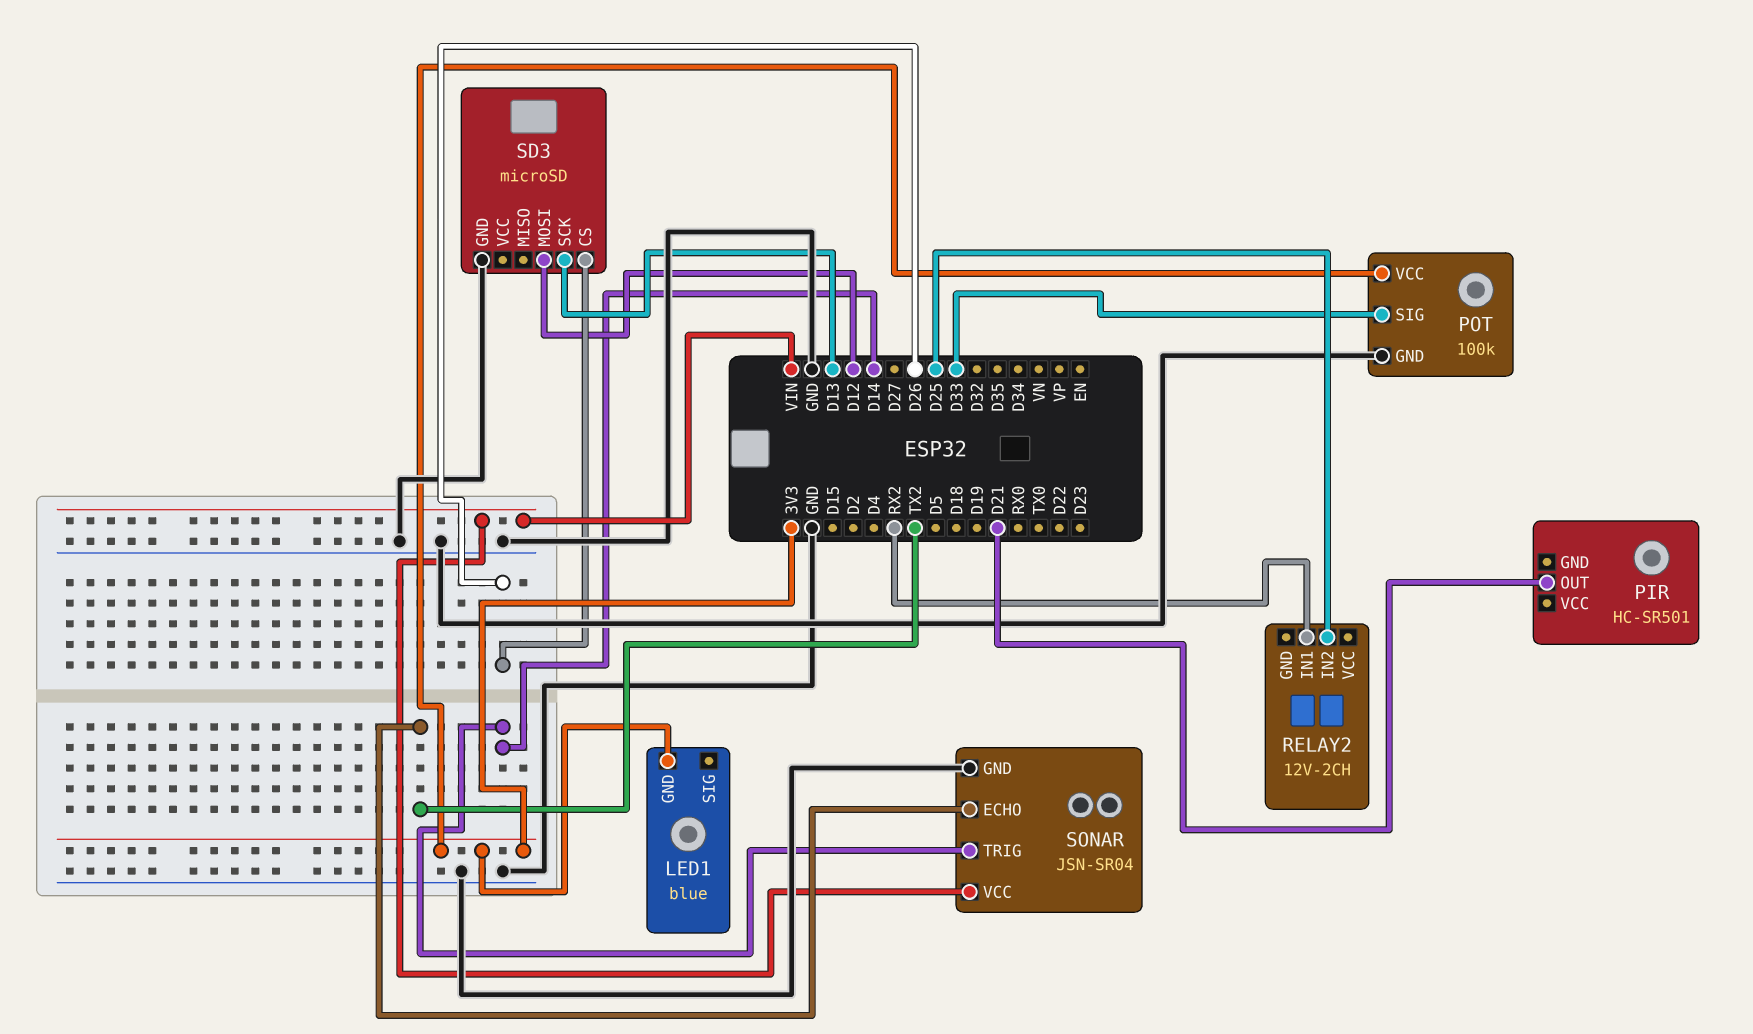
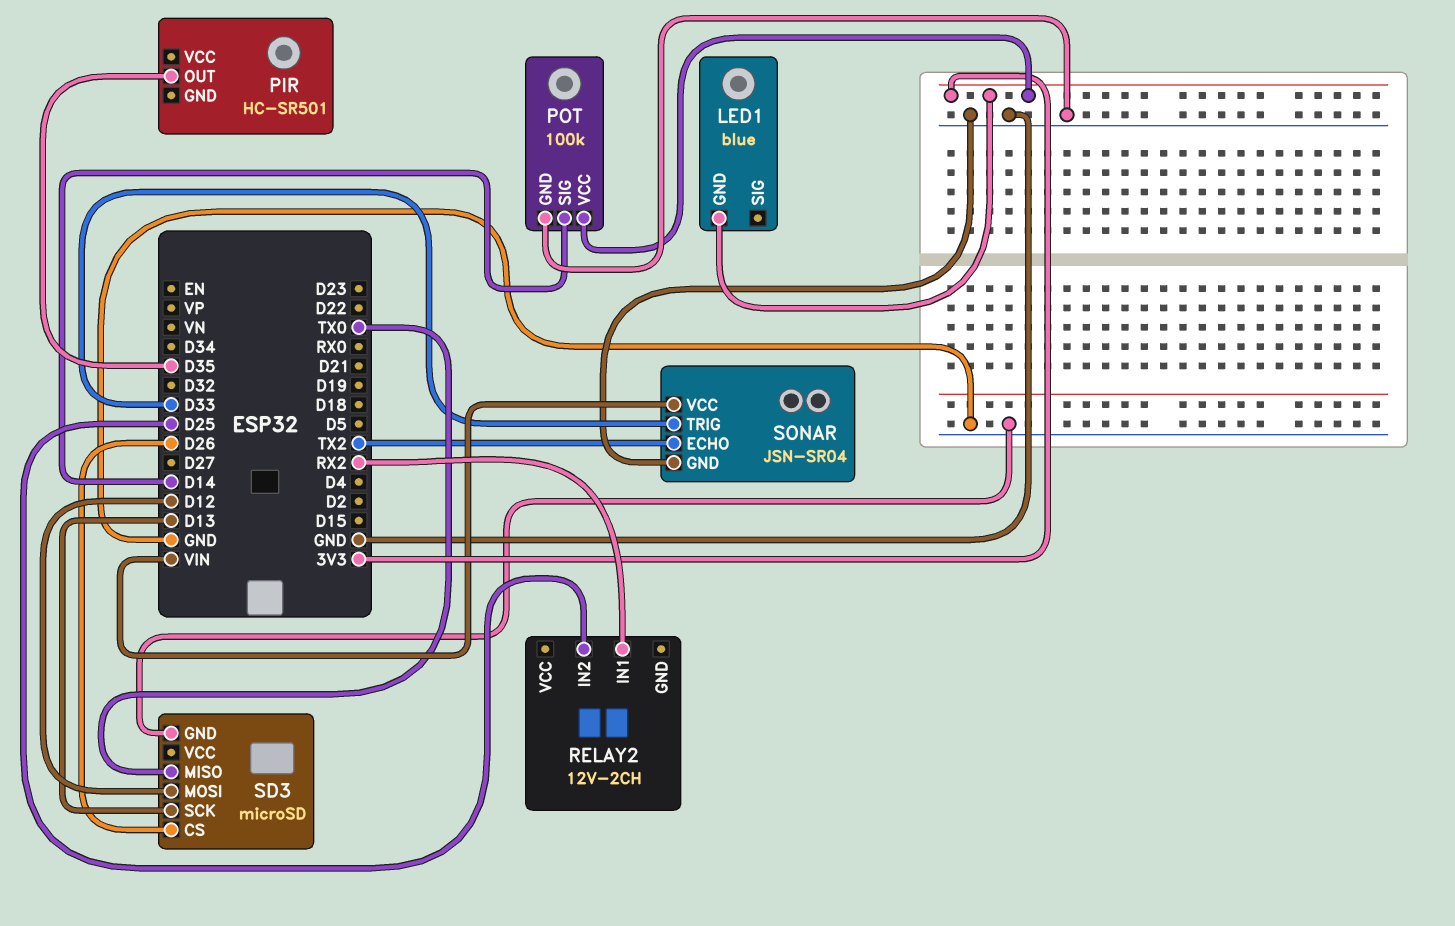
PIR pin OUT: D21 -> D35
POT pin SIG: D33 -> D14
SD3 pin MISO: none -> TX0
SONAR pin TRIG: D14 -> D33

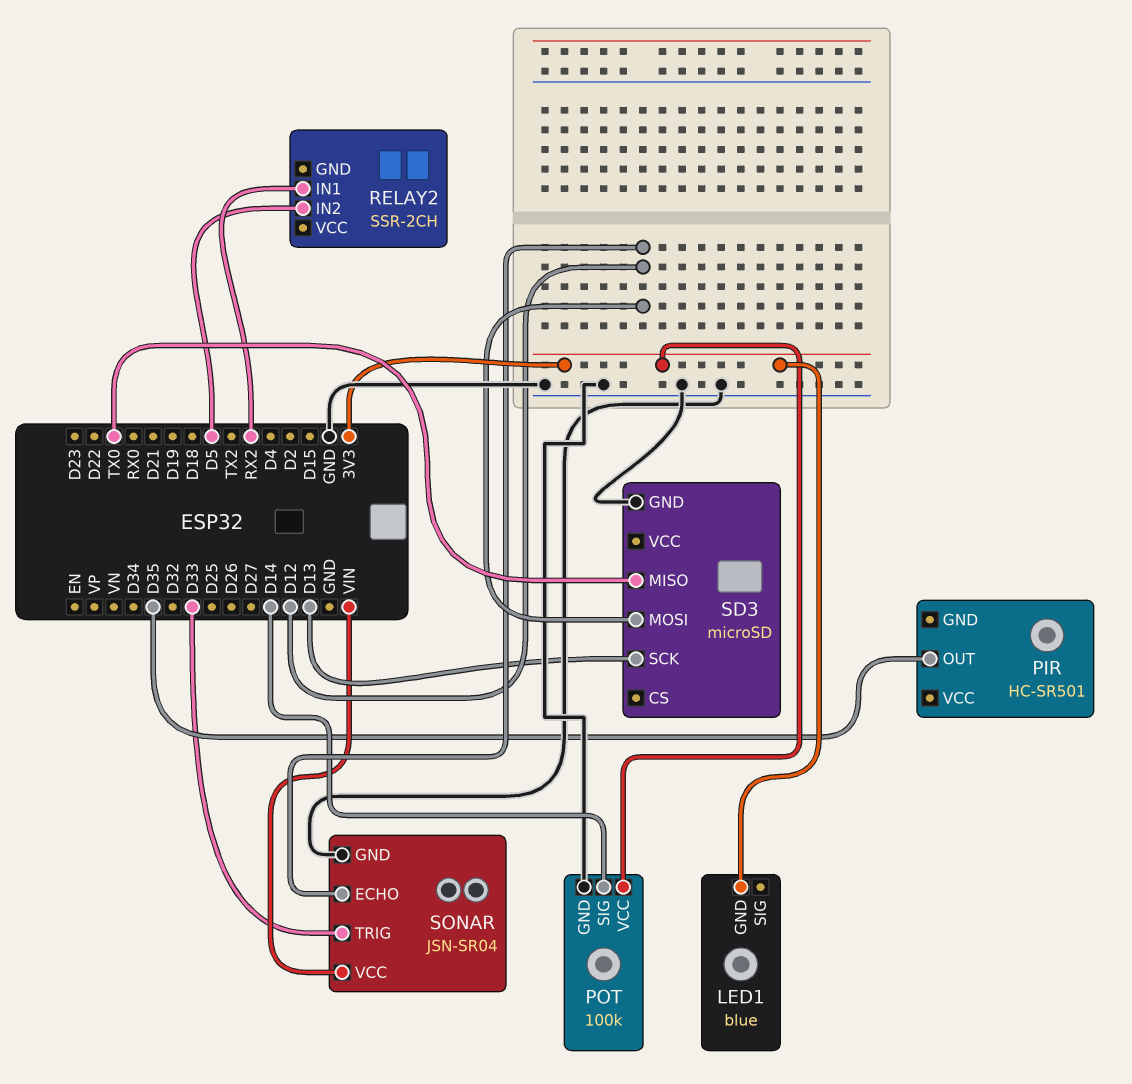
RELAY2: 12V-2CH -> SSR-2CH
RELAY2 pin IN2: D25 -> D5
SD3 pin CS: D26 -> none
SONAR pin ECHO: TX2 -> D12

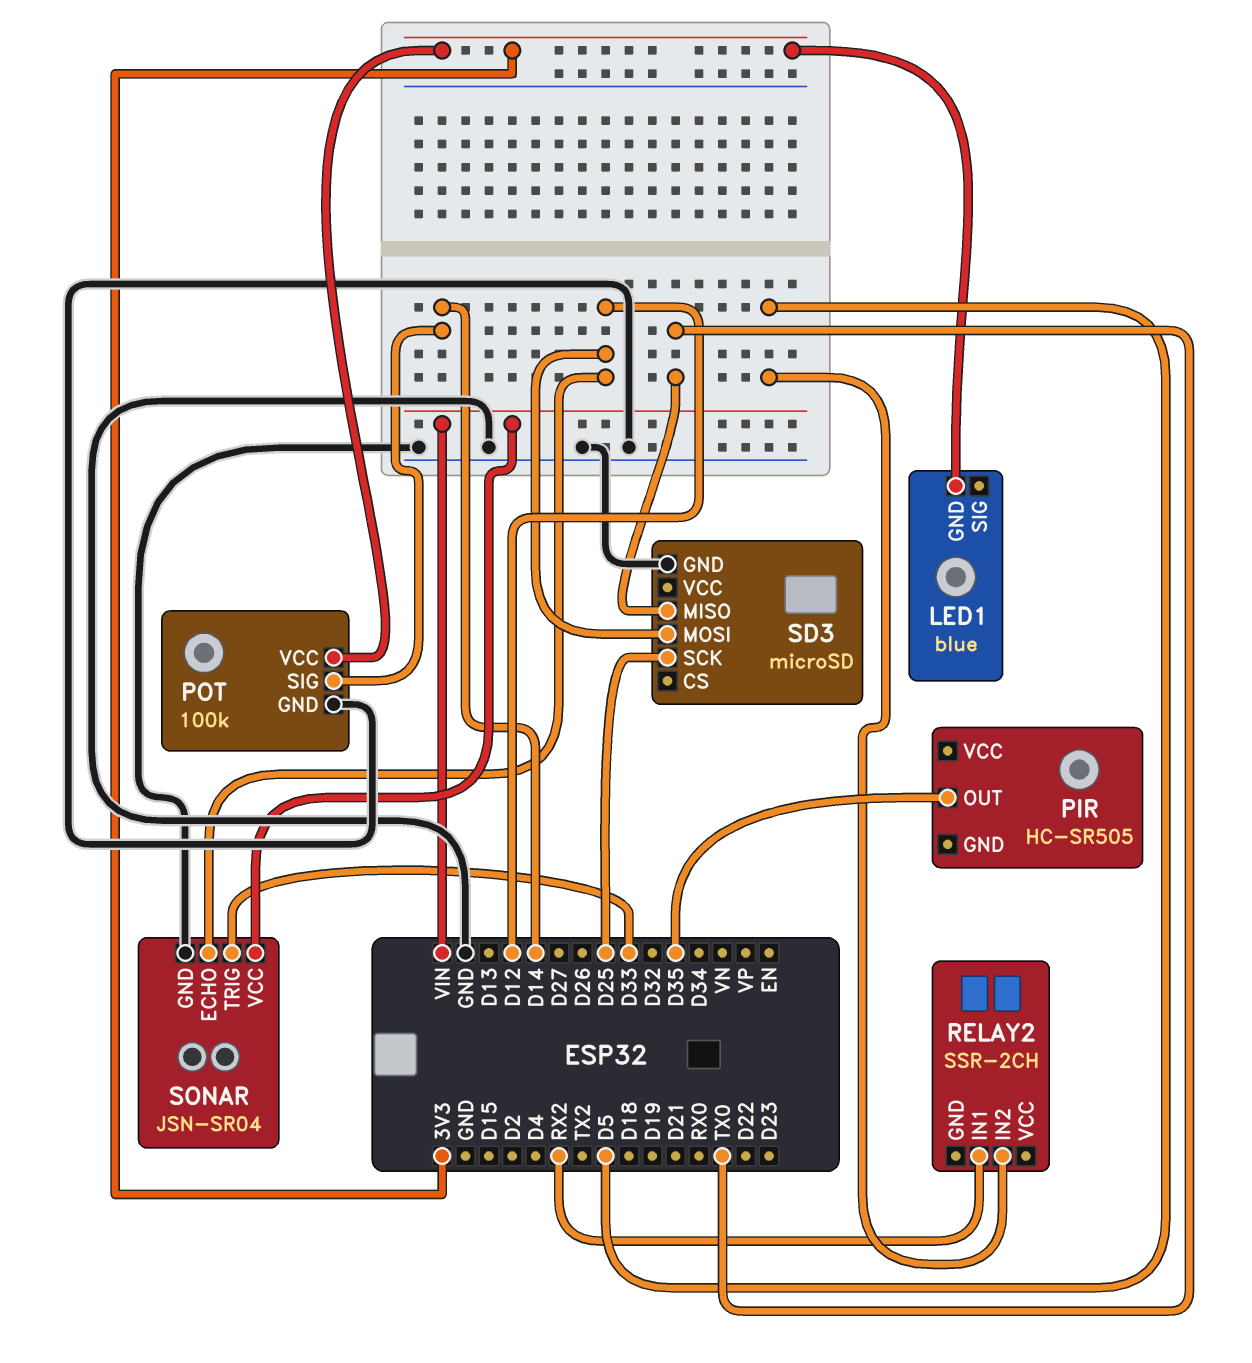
PIR: HC-SR501 -> HC-SR505
SD3 pin SCK: D13 -> D25

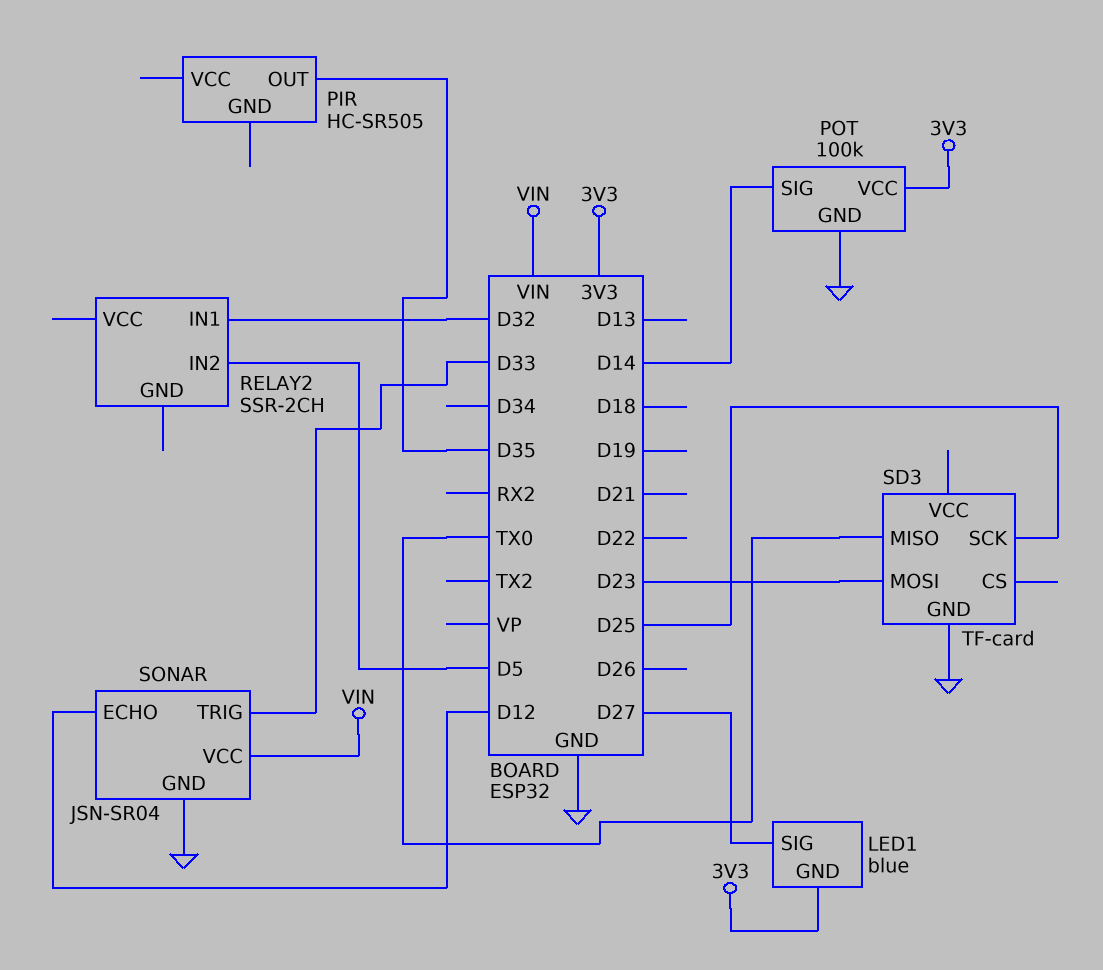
LED1 pin SIG: none -> D27
RELAY2 pin IN1: RX2 -> D32
SD3: microSD -> TF-card
SD3 pin MOSI: D12 -> D23

